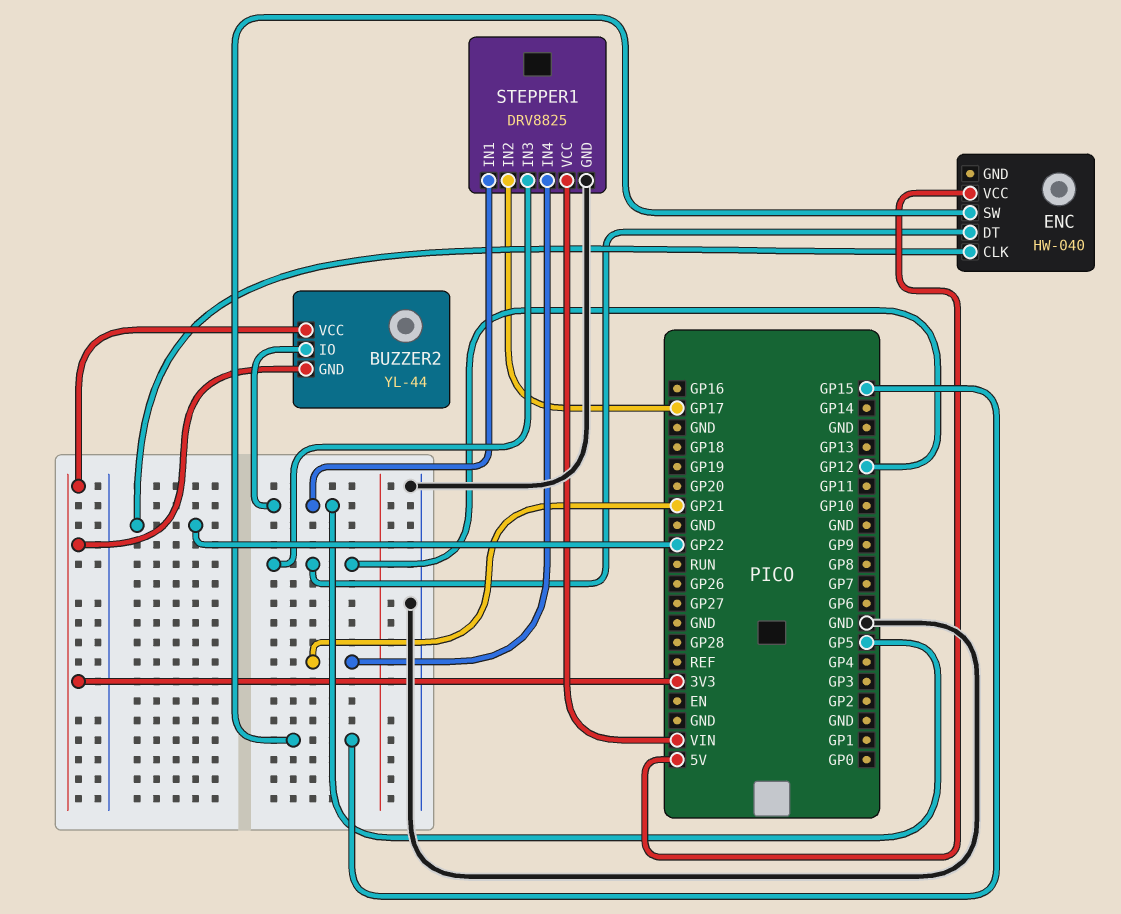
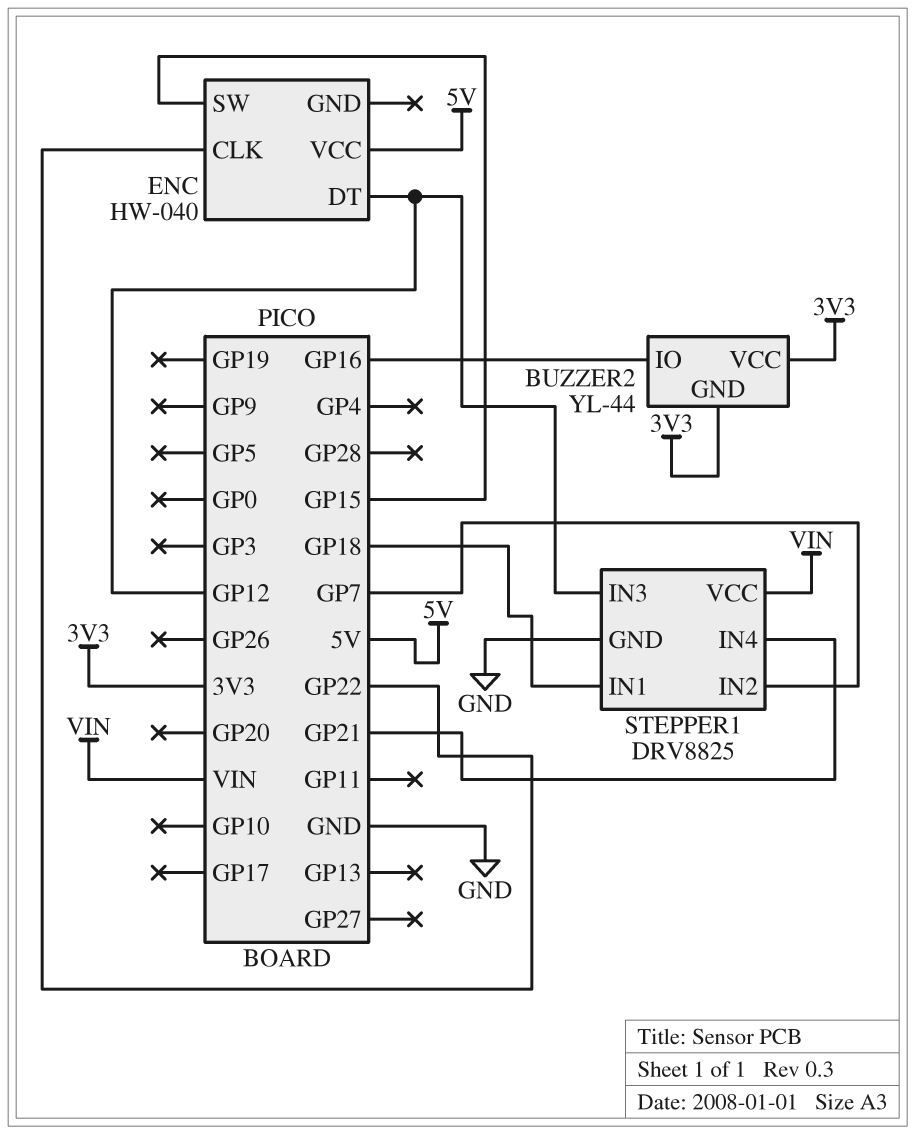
BUZZER2 pin IO: GP5 -> GP16
STEPPER1 pin IN1: GP5 -> GP18
STEPPER1 pin IN2: GP17 -> GP7

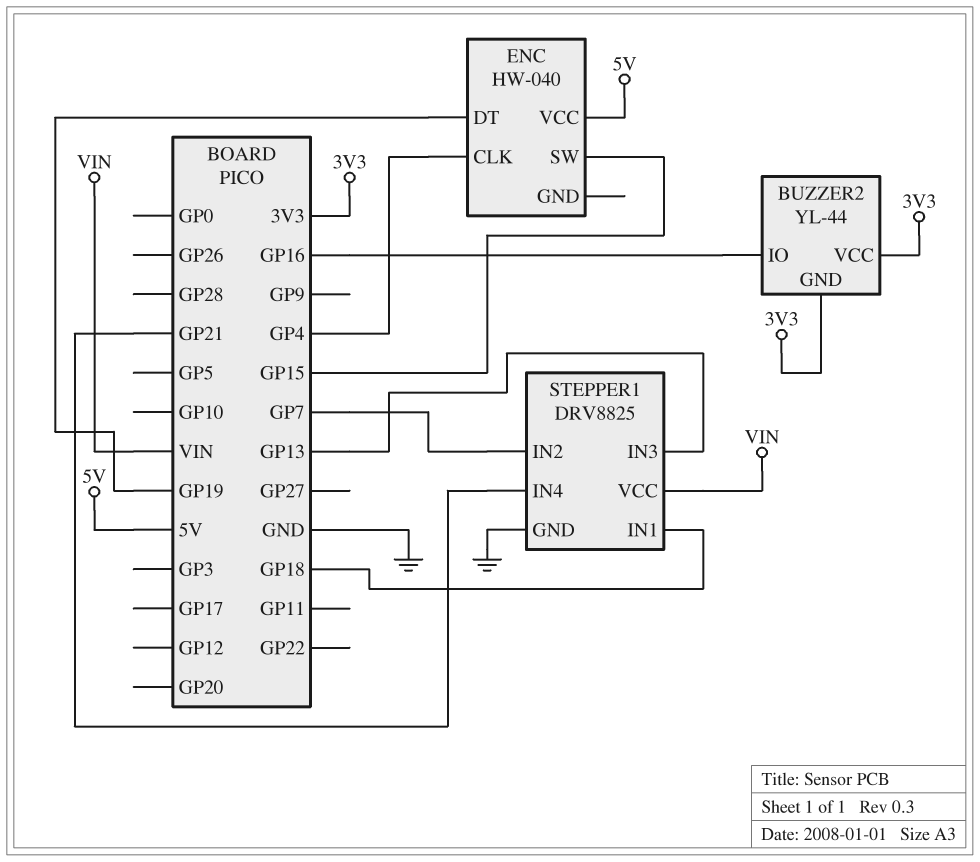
ENC pin CLK: GP22 -> GP4
ENC pin DT: GP12 -> GP19
STEPPER1 pin IN3: GP12 -> GP13

